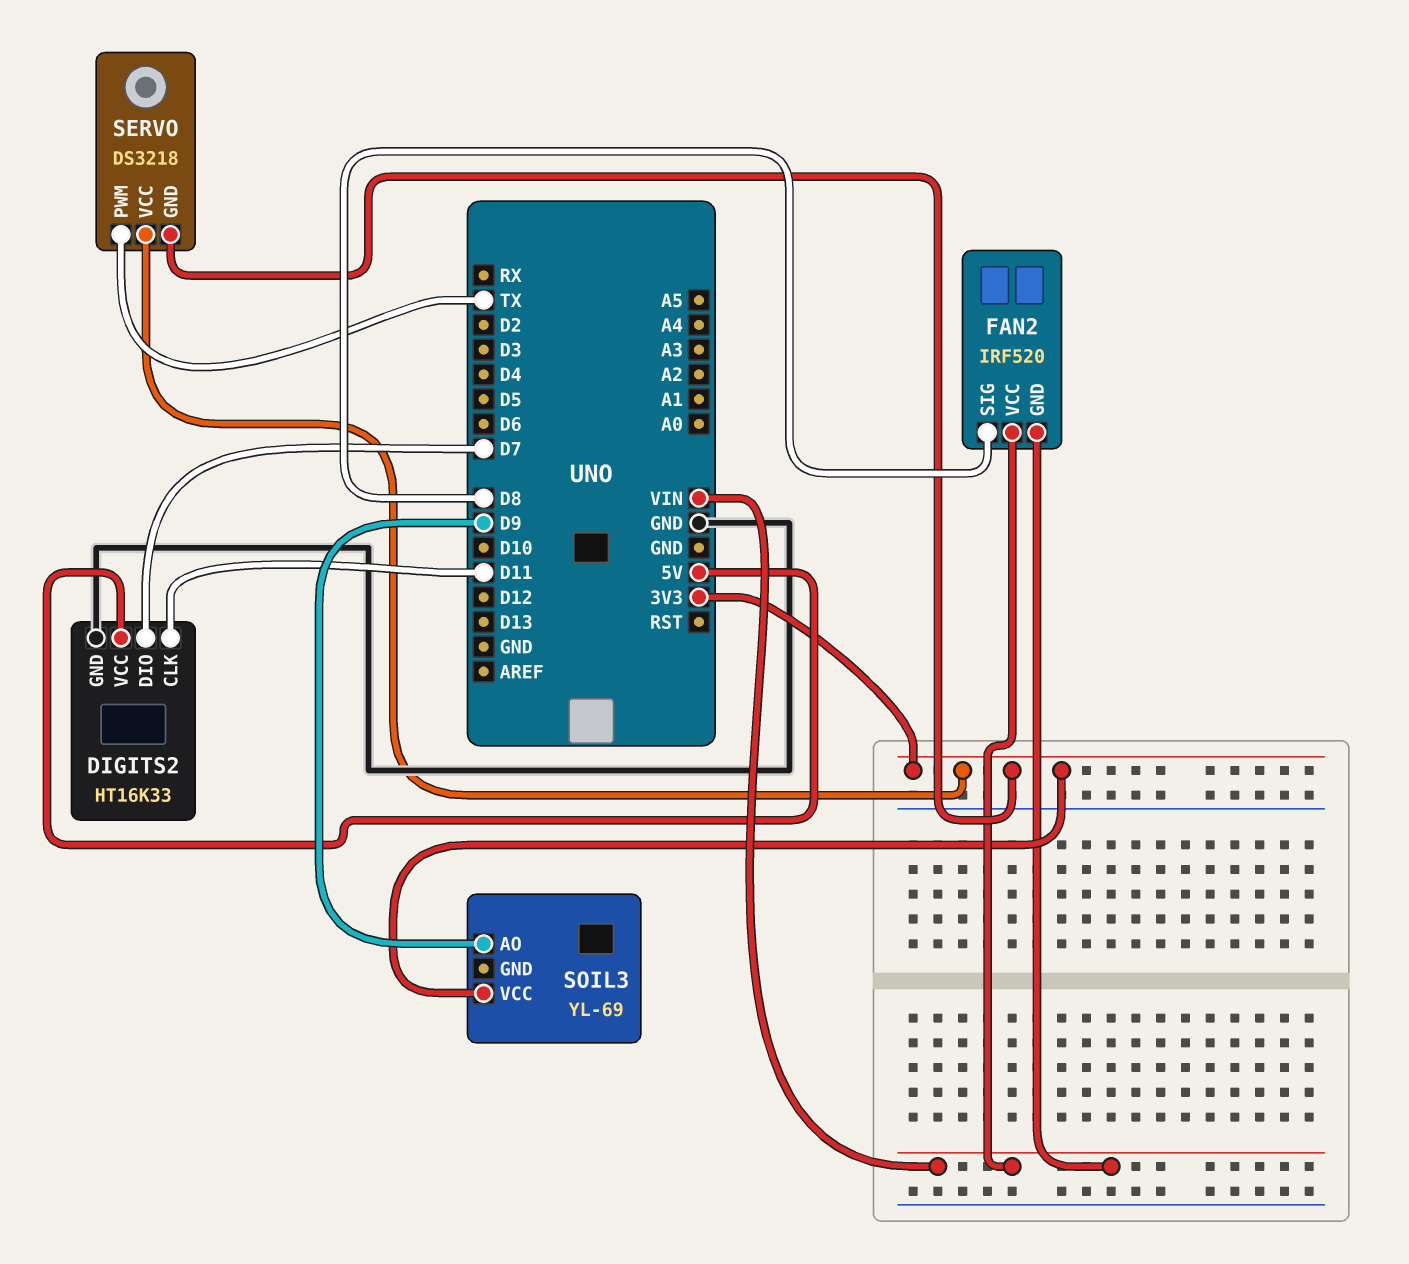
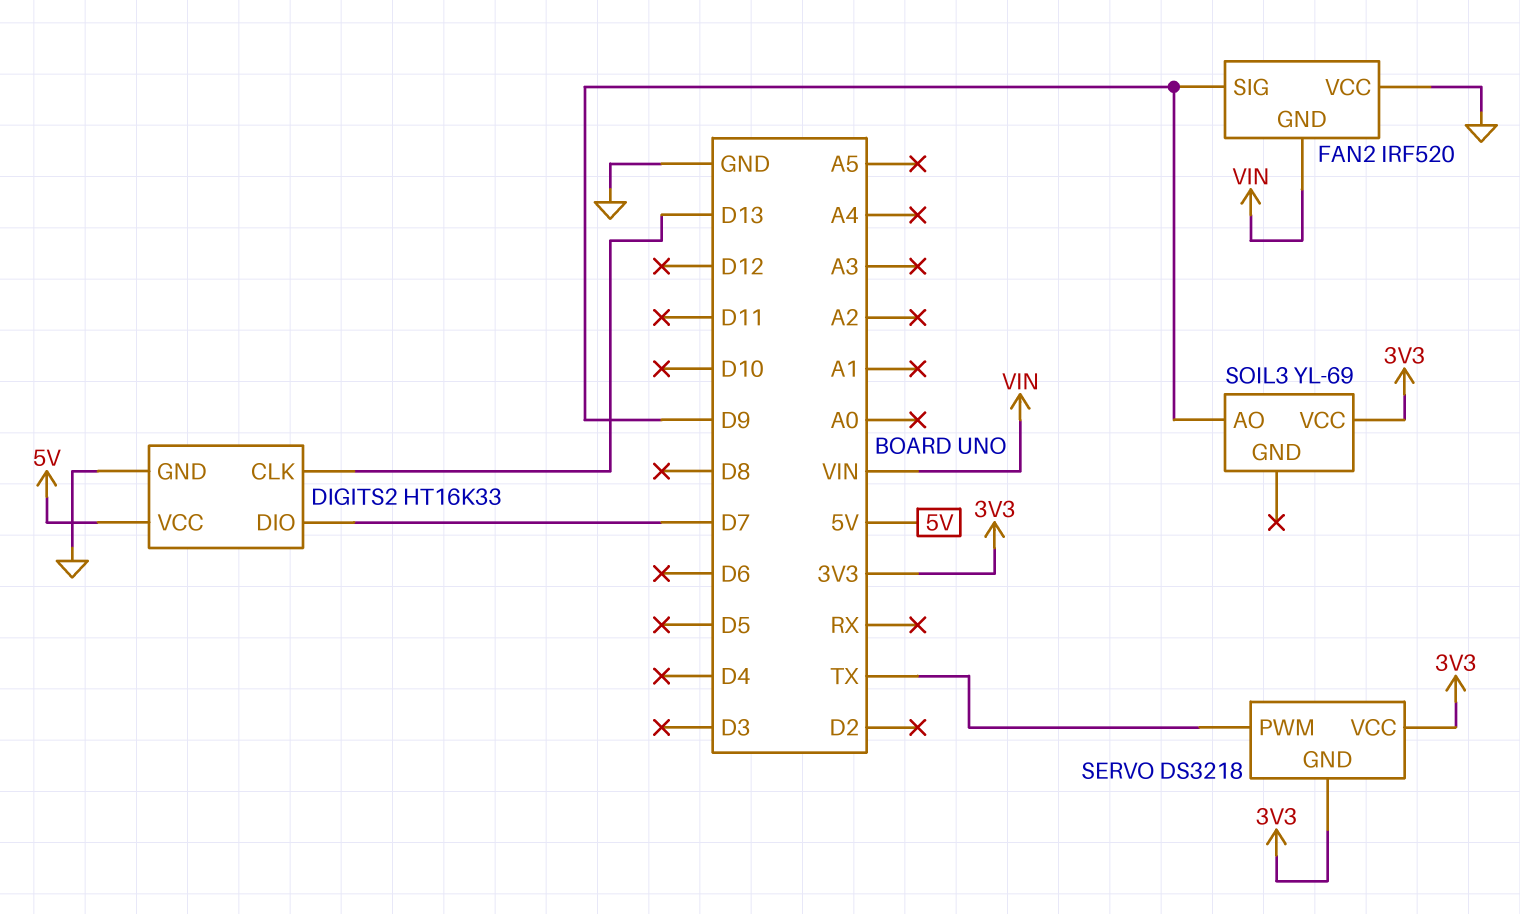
DIGITS2 pin CLK: D11 -> D13
FAN2 pin SIG: D8 -> D9
FAN2 pin VCC: VIN -> GND

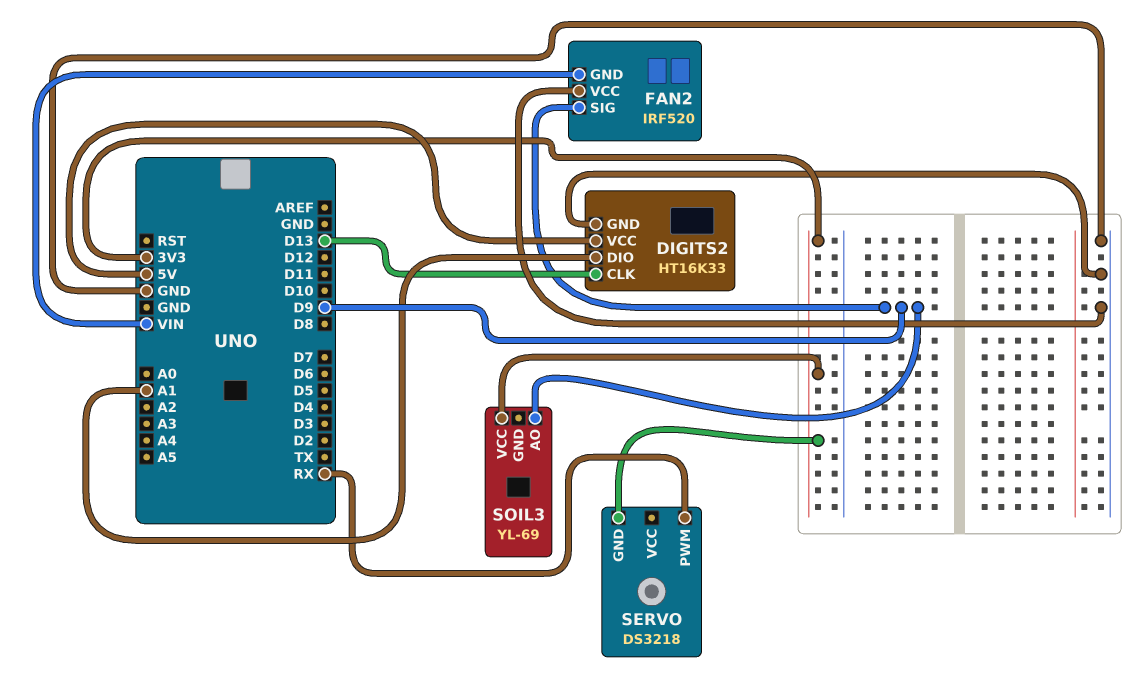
DIGITS2 pin DIO: D7 -> A1
SERVO pin PWM: TX -> RX
SERVO pin VCC: 3V3 -> none

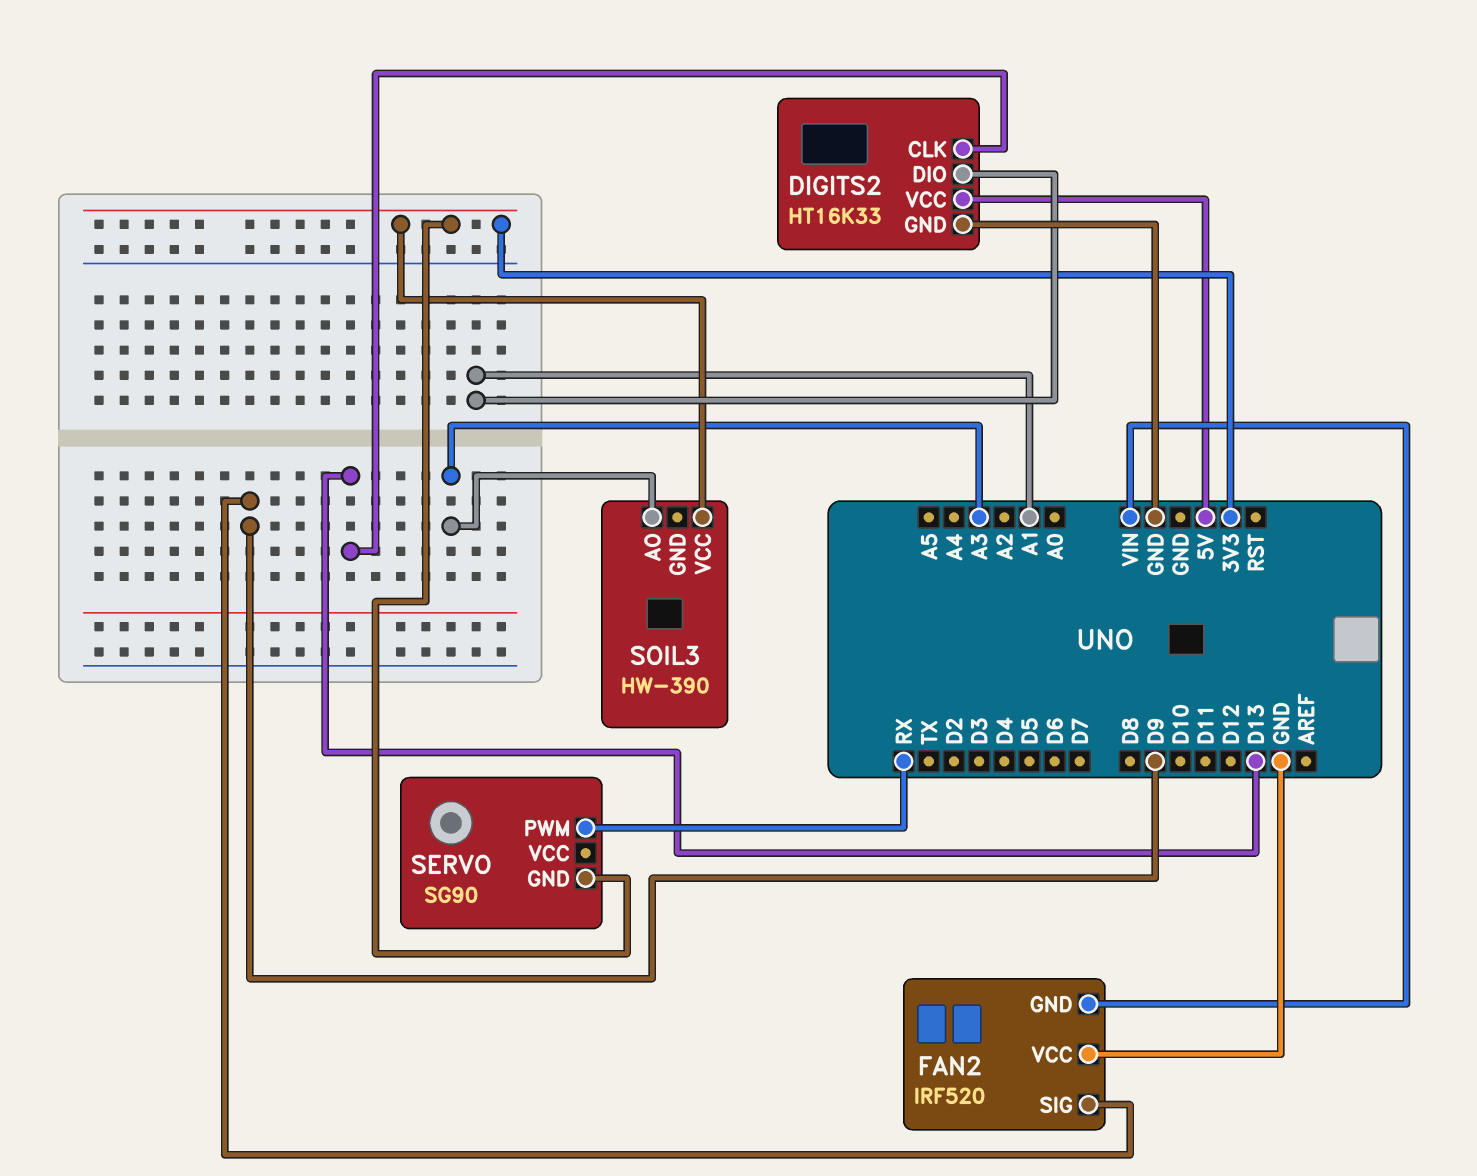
SERVO: DS3218 -> SG90
SOIL3: YL-69 -> HW-390
SOIL3 pin AO: D9 -> A3

